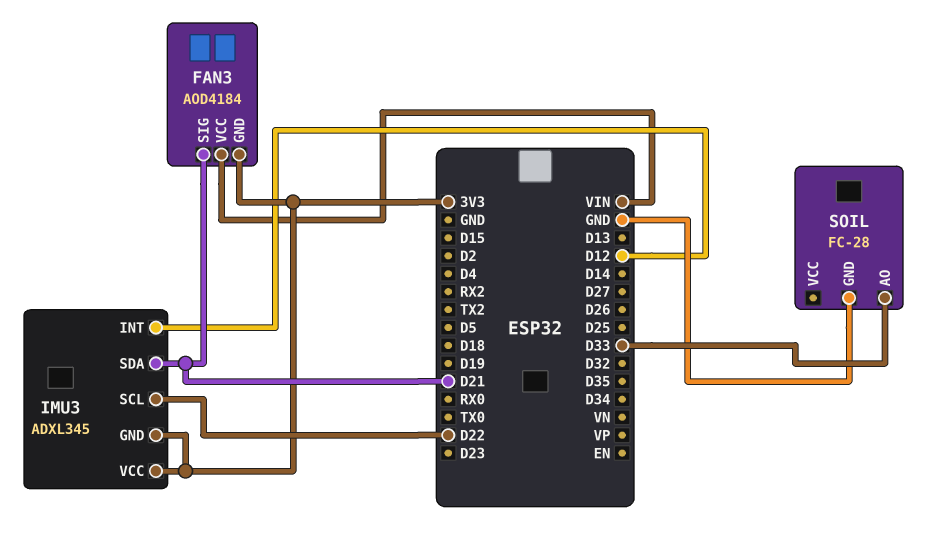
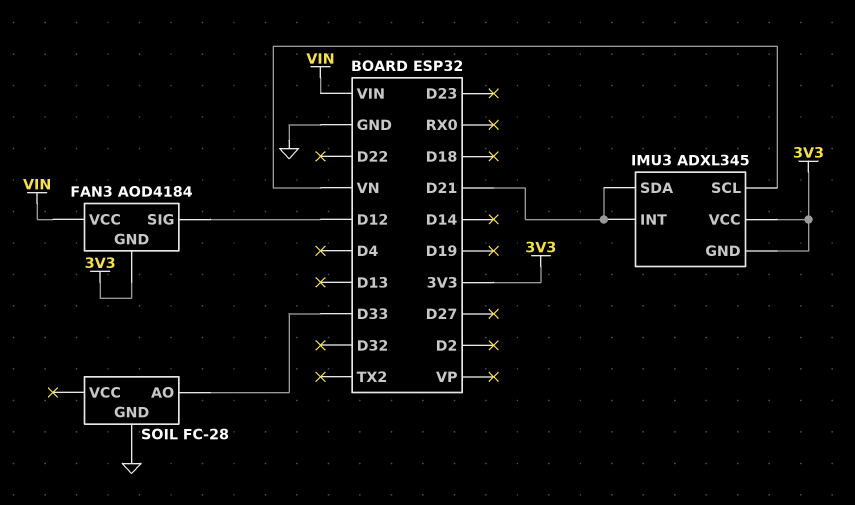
FAN3 pin SIG: D21 -> D12
IMU3 pin INT: D12 -> D21
IMU3 pin SCL: D22 -> VN

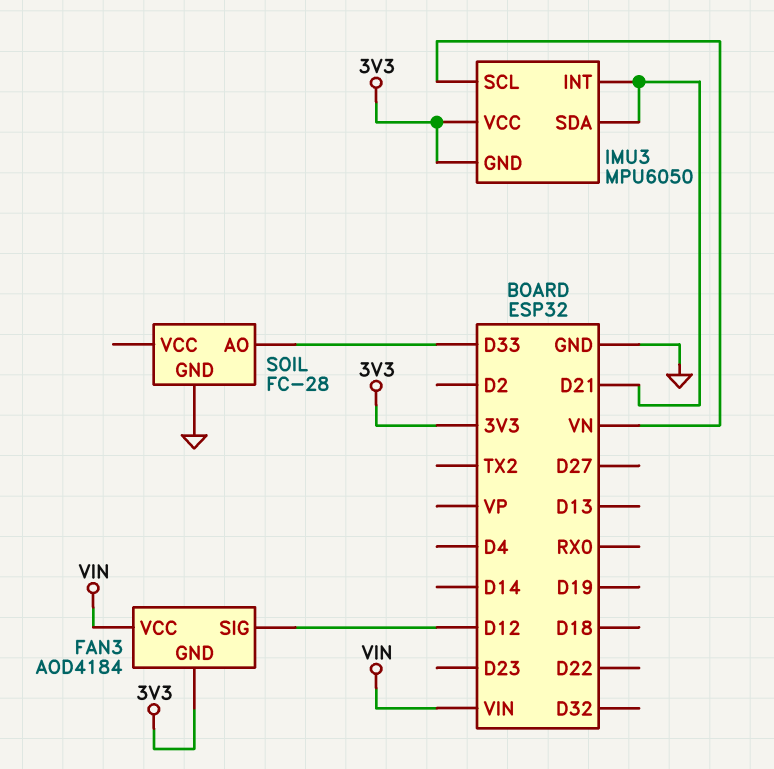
IMU3: ADXL345 -> MPU6050

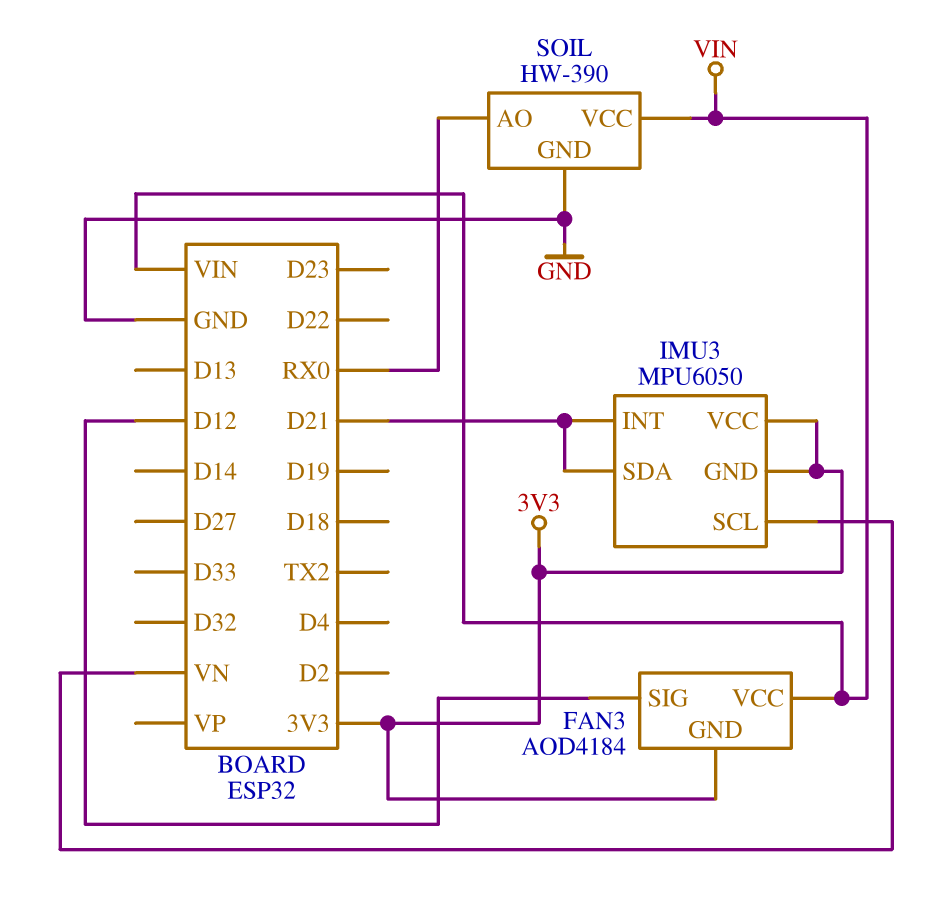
SOIL: FC-28 -> HW-390
SOIL pin AO: D33 -> RX0
SOIL pin VCC: none -> VIN

